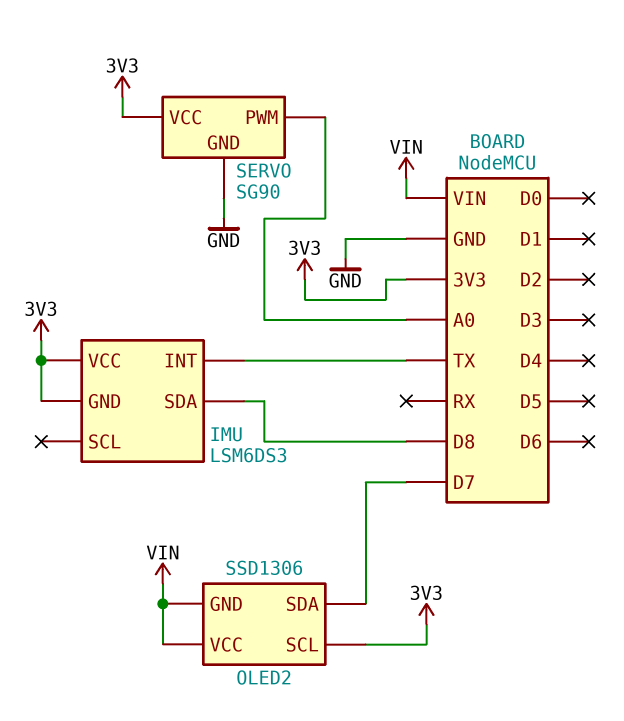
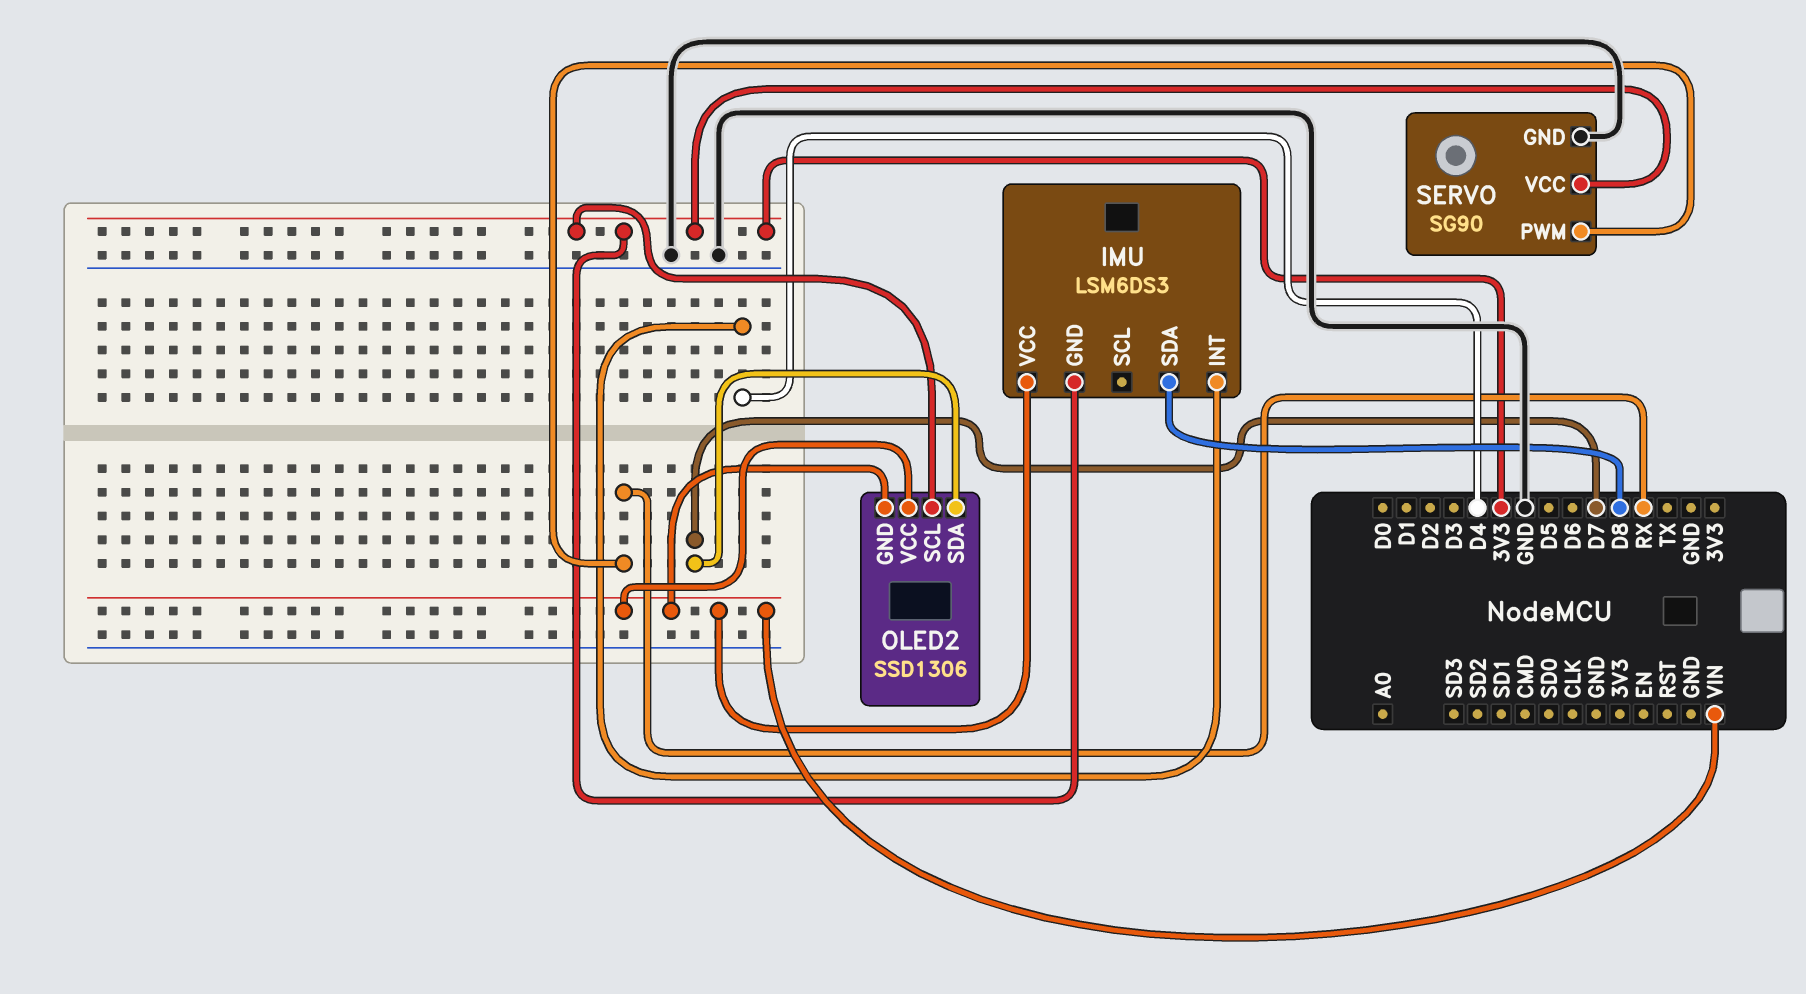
IMU pin INT: TX -> D4
IMU pin VCC: 3V3 -> VIN
SERVO pin PWM: A0 -> RX

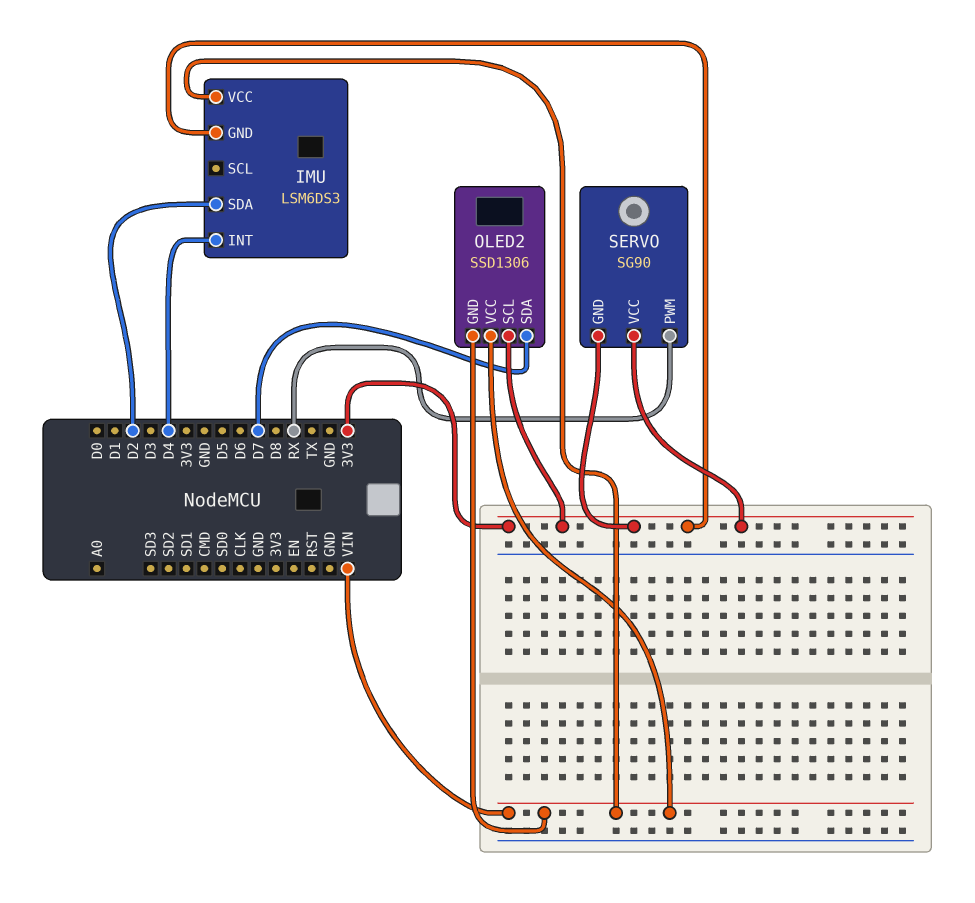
IMU pin SDA: D8 -> D2
SERVO pin GND: GND -> 3V3

